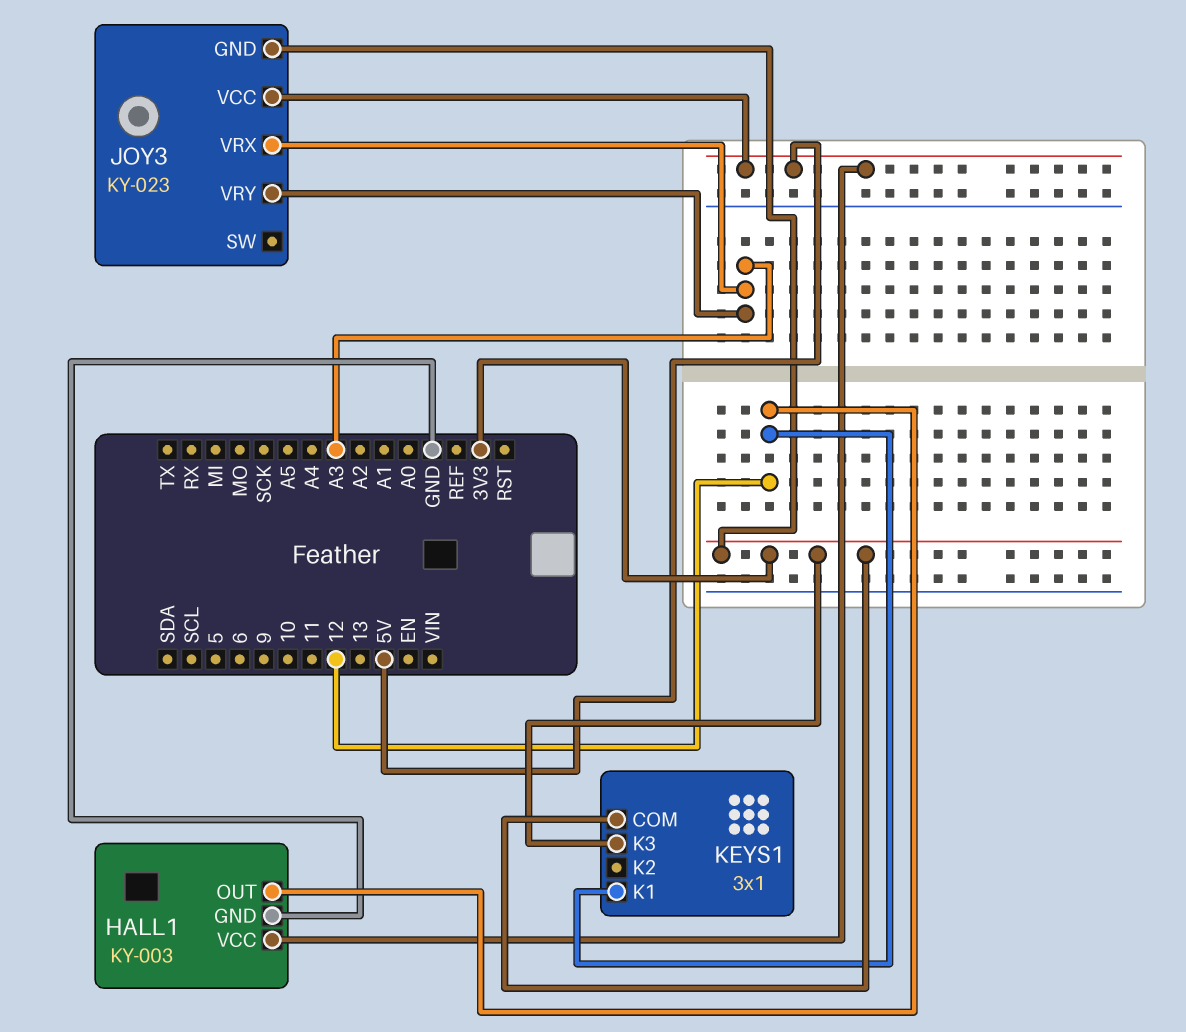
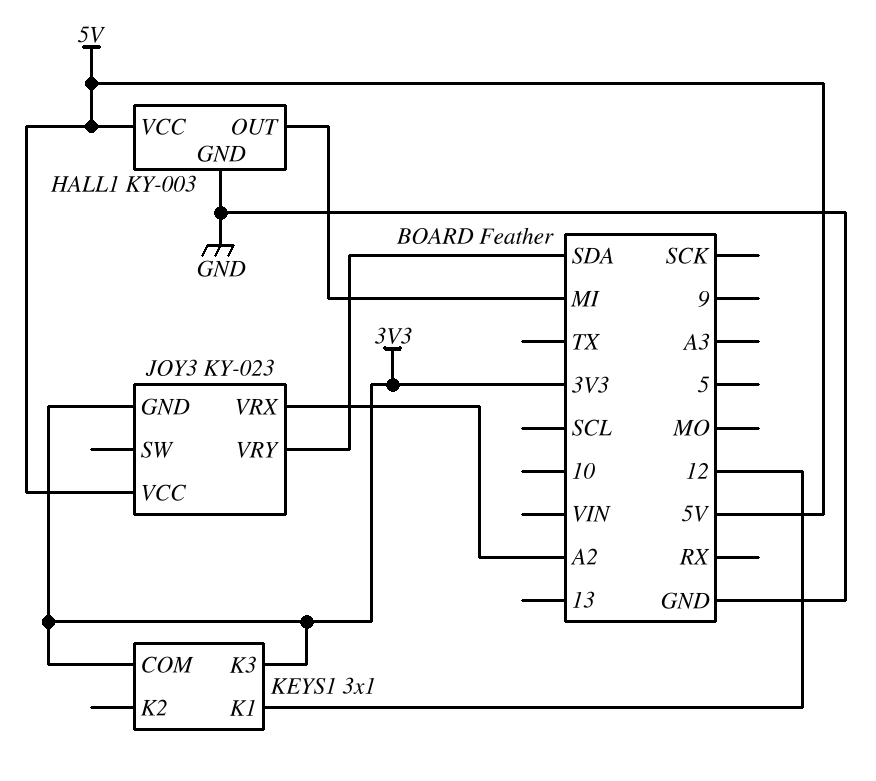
HALL1 pin OUT: 12 -> MI
JOY3 pin VRX: A3 -> A2
JOY3 pin VRY: A3 -> SDA

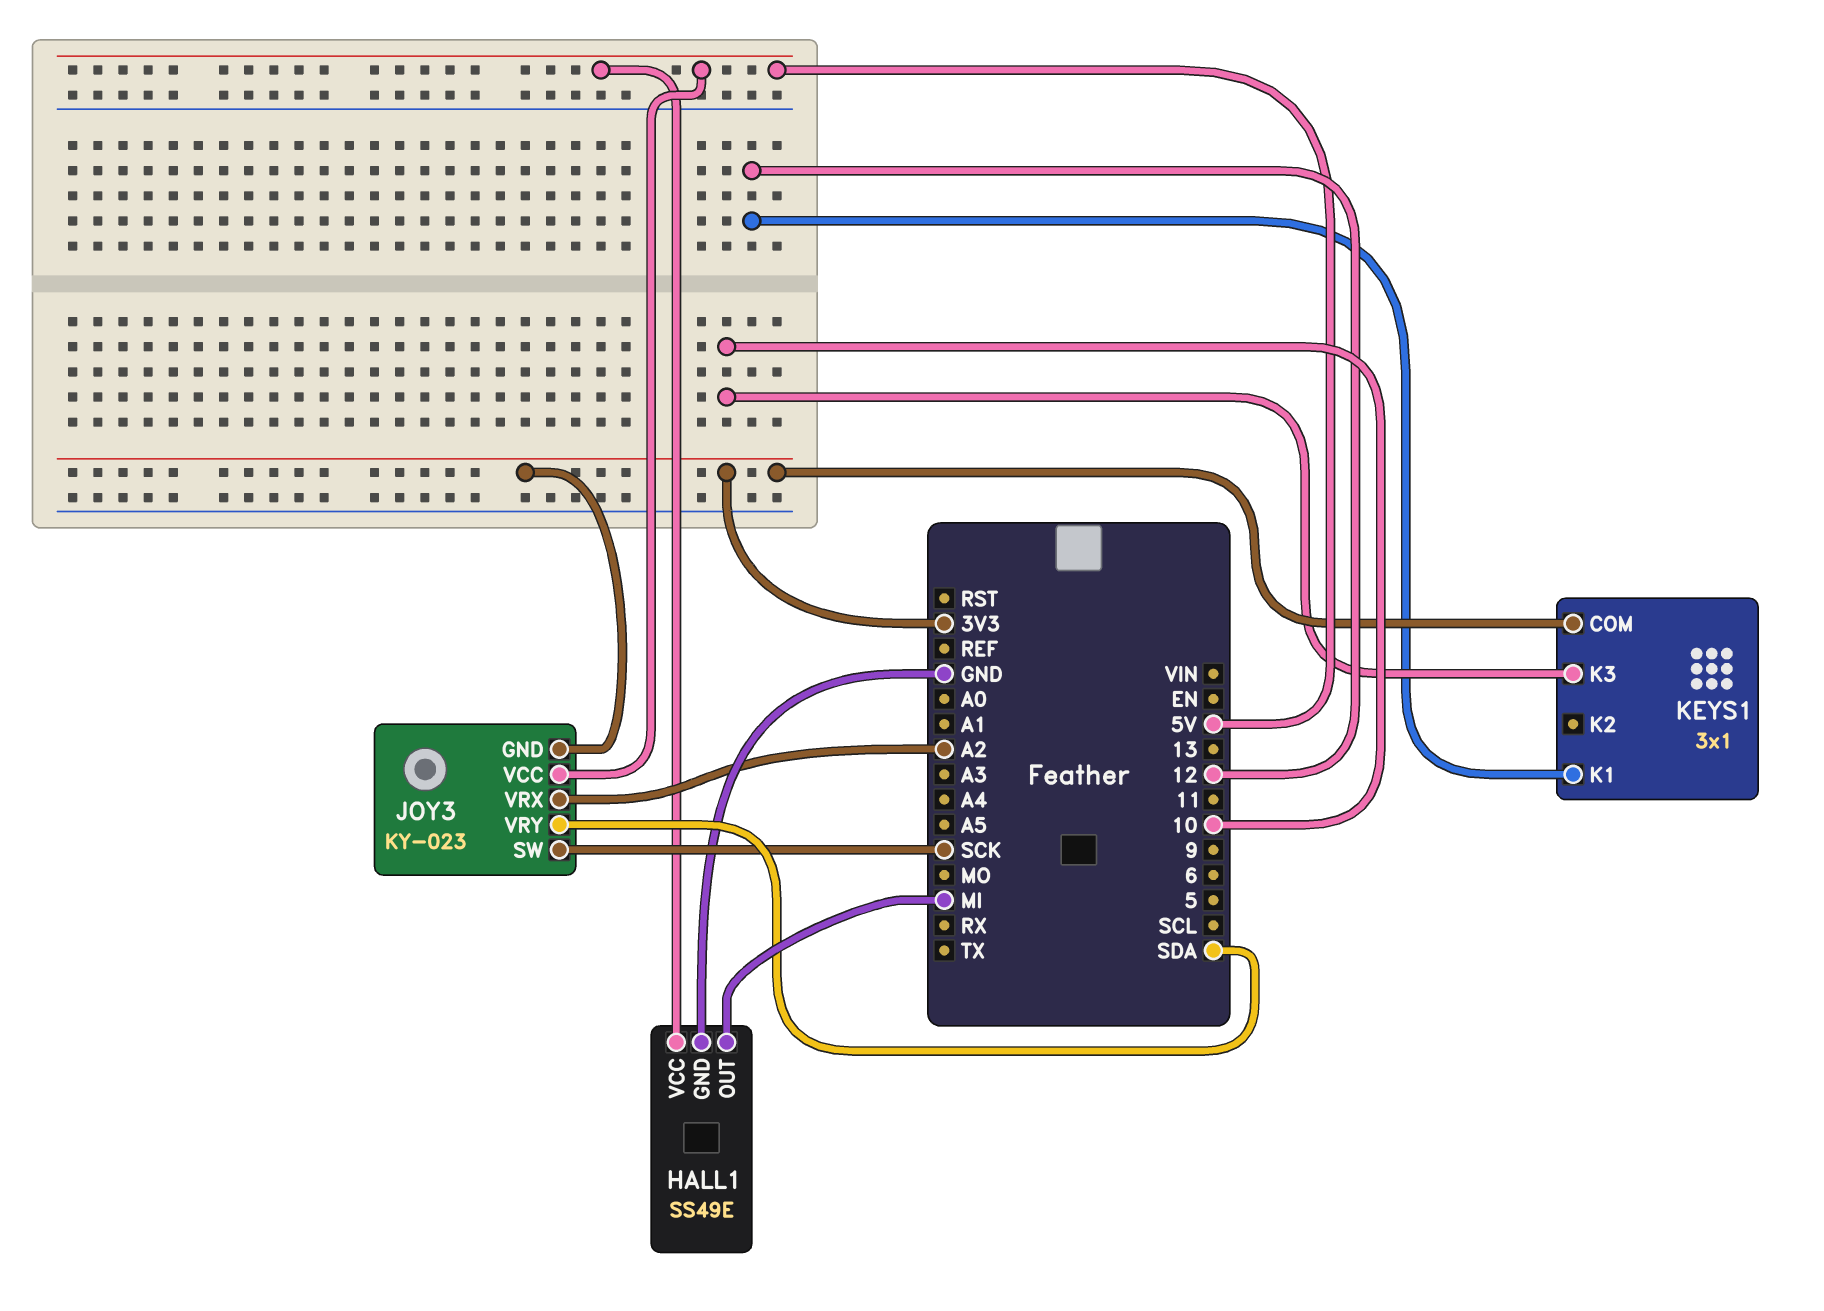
HALL1: KY-003 -> SS49E
JOY3 pin SW: none -> SCK
KEYS1 pin K3: 3V3 -> 10

